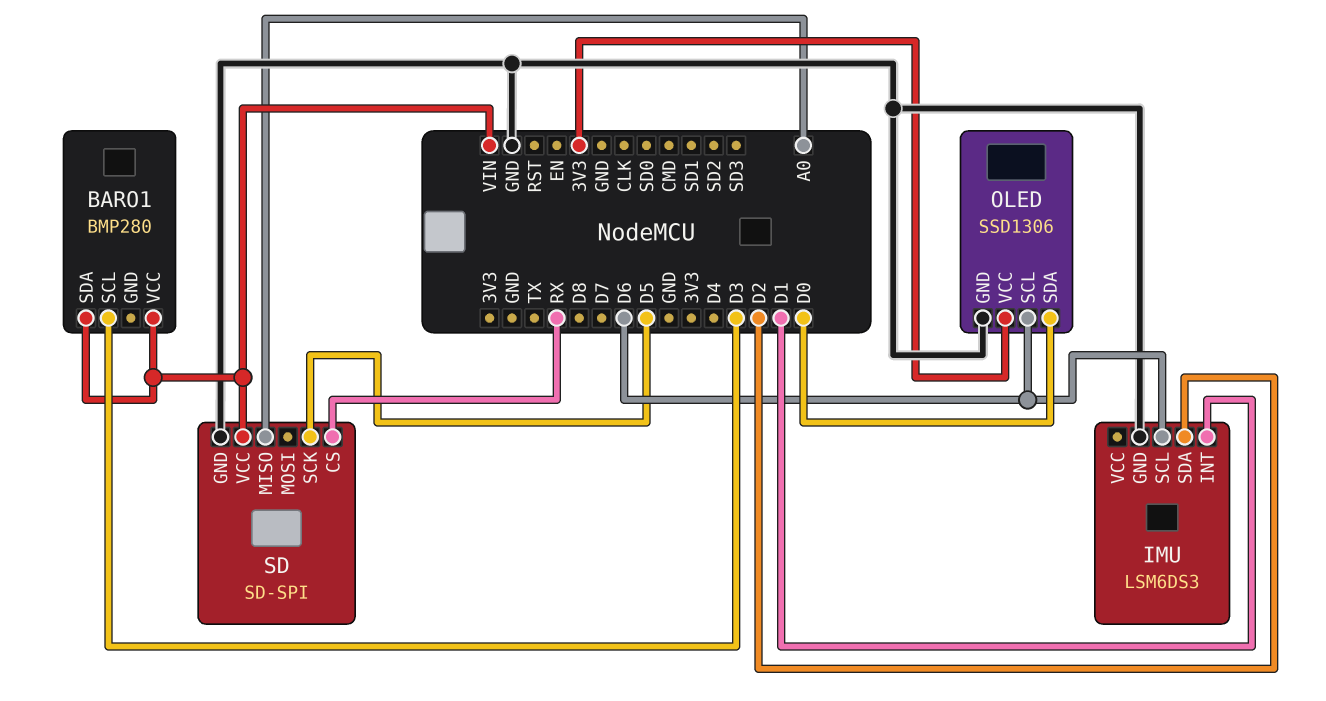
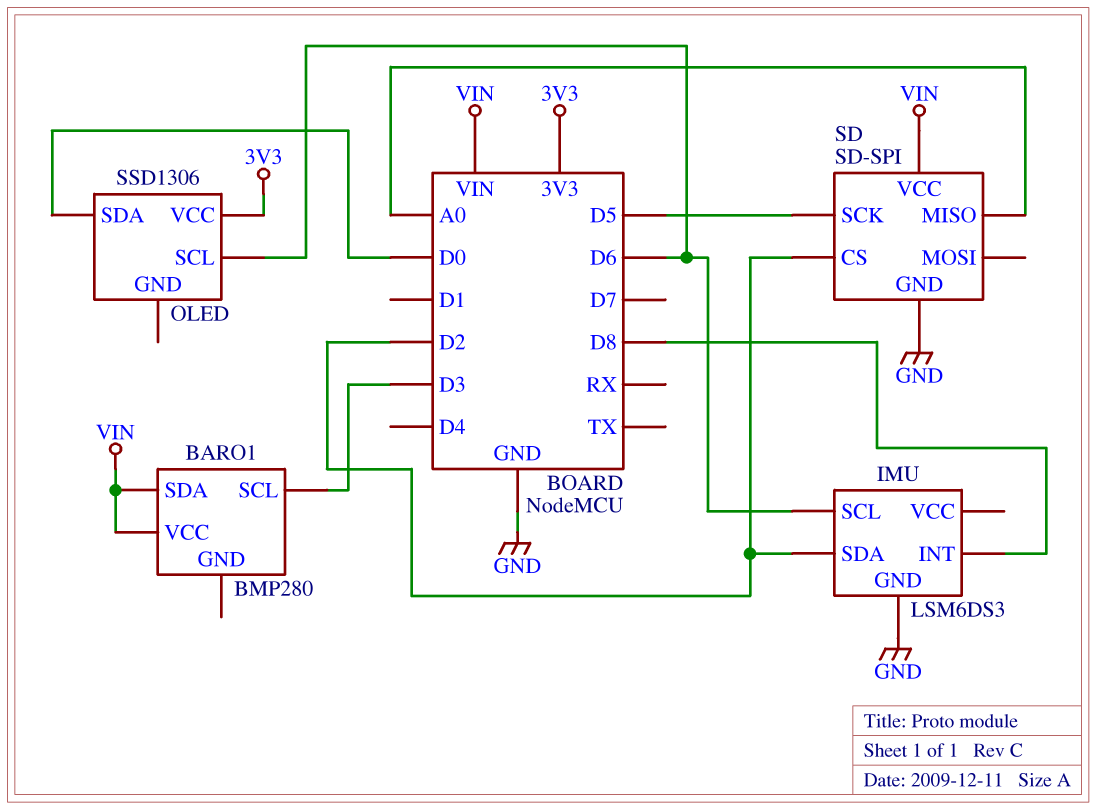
IMU pin INT: D1 -> D8
OLED pin GND: GND -> none
SD pin CS: RX -> D2

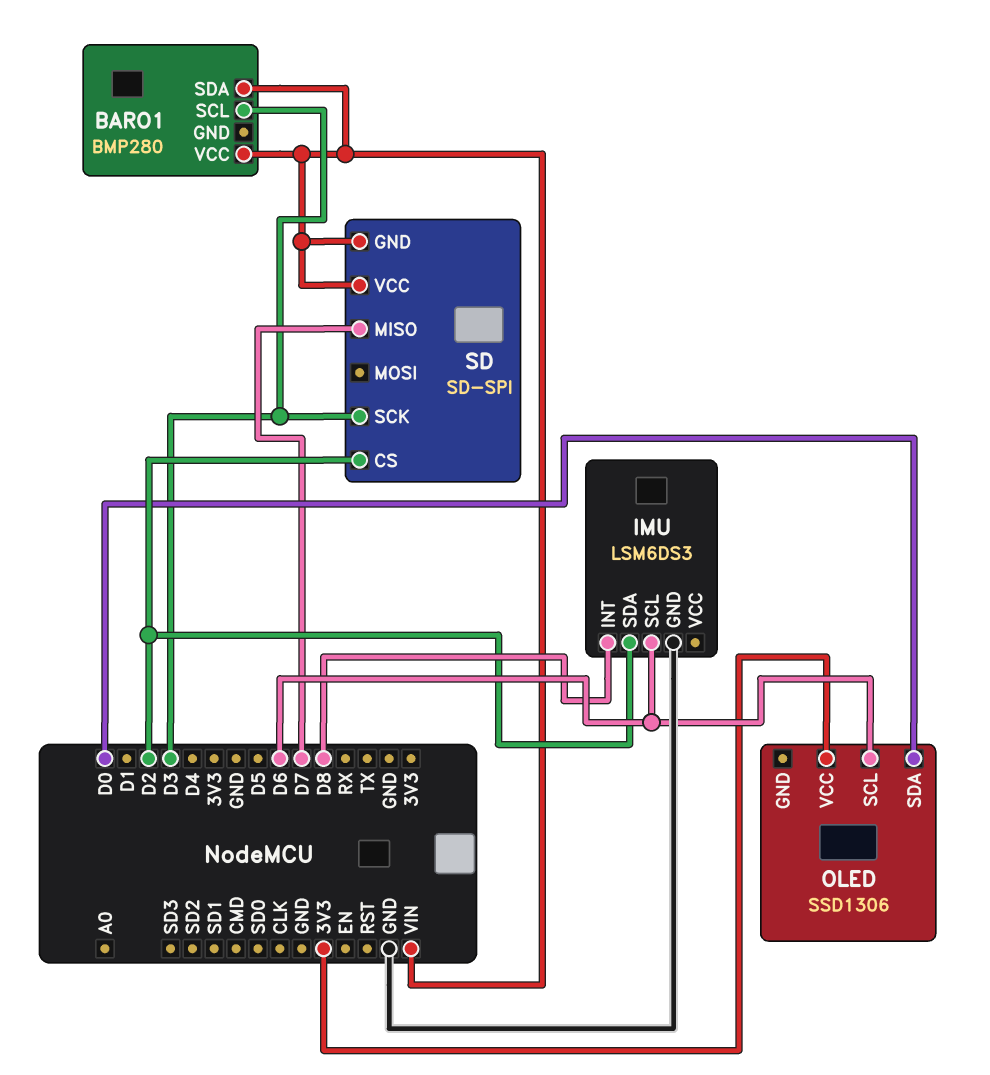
SD pin GND: GND -> VIN
SD pin MISO: A0 -> D7
SD pin SCK: D5 -> D3

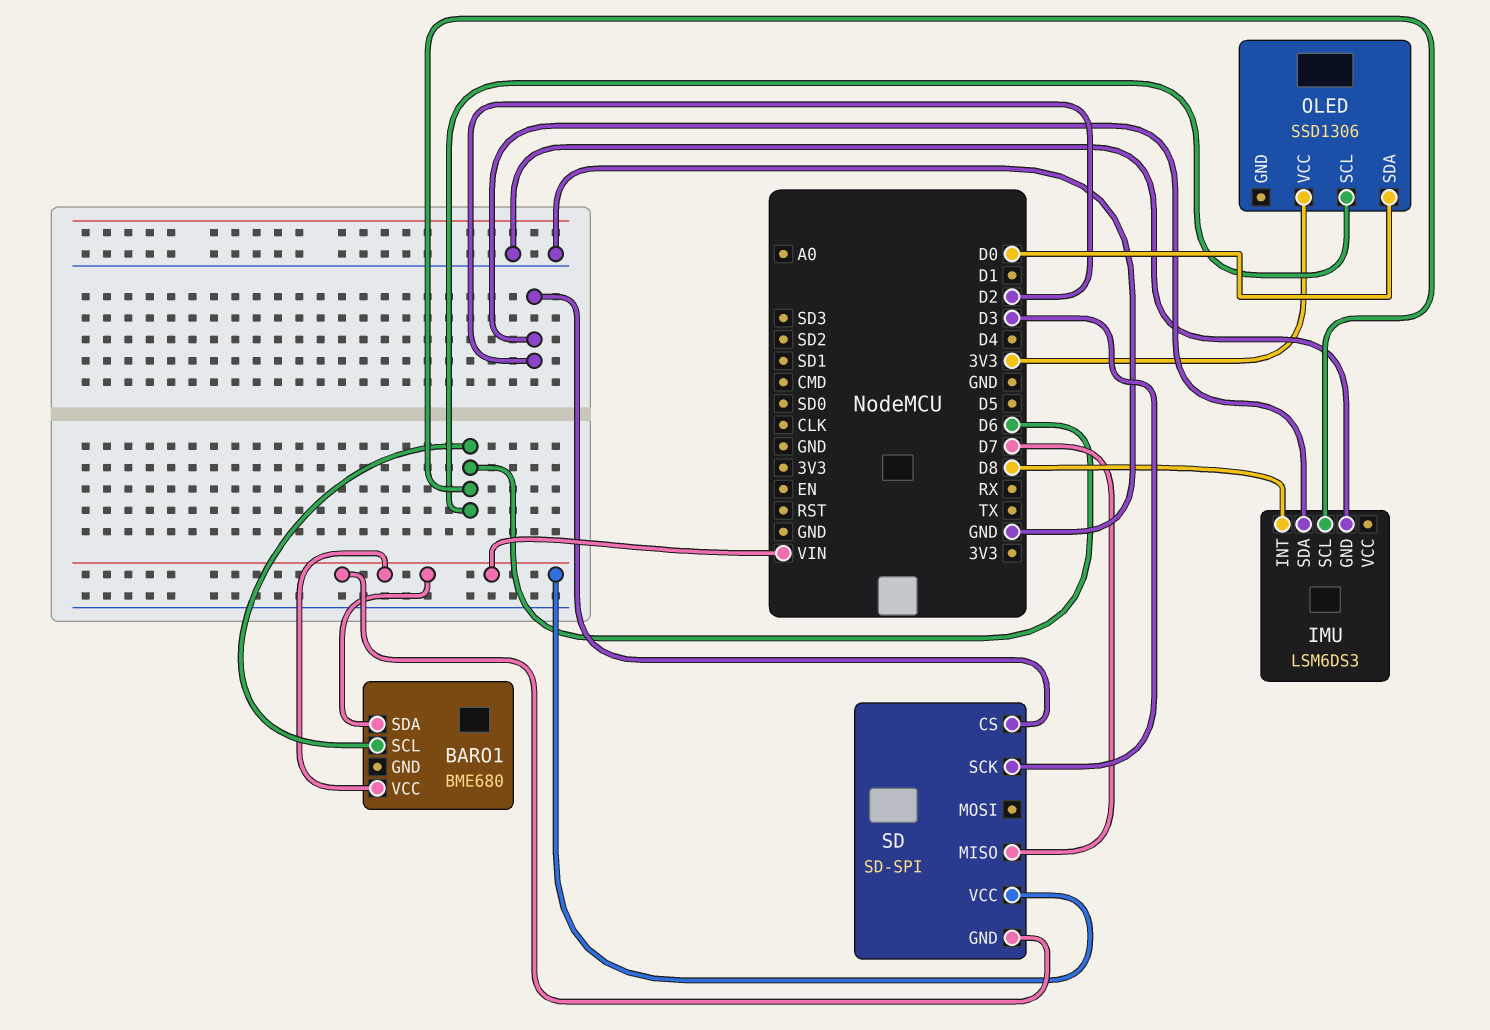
BARO1: BMP280 -> BME680
BARO1 pin SCL: D3 -> D6

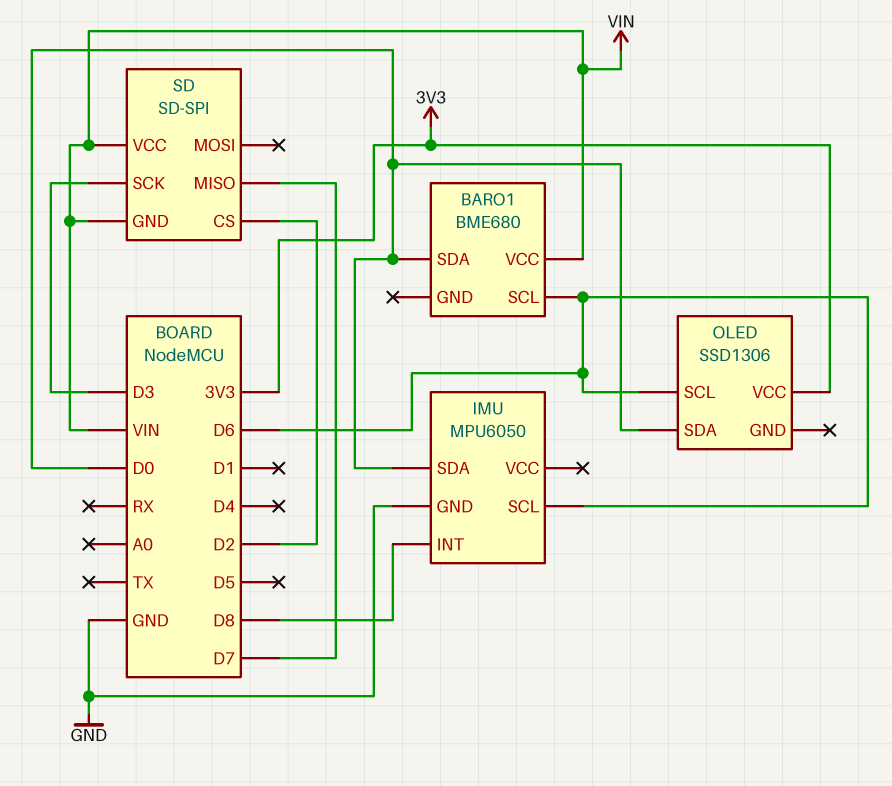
BARO1 pin SDA: VIN -> D0
IMU: LSM6DS3 -> MPU6050
IMU pin SDA: D2 -> D0

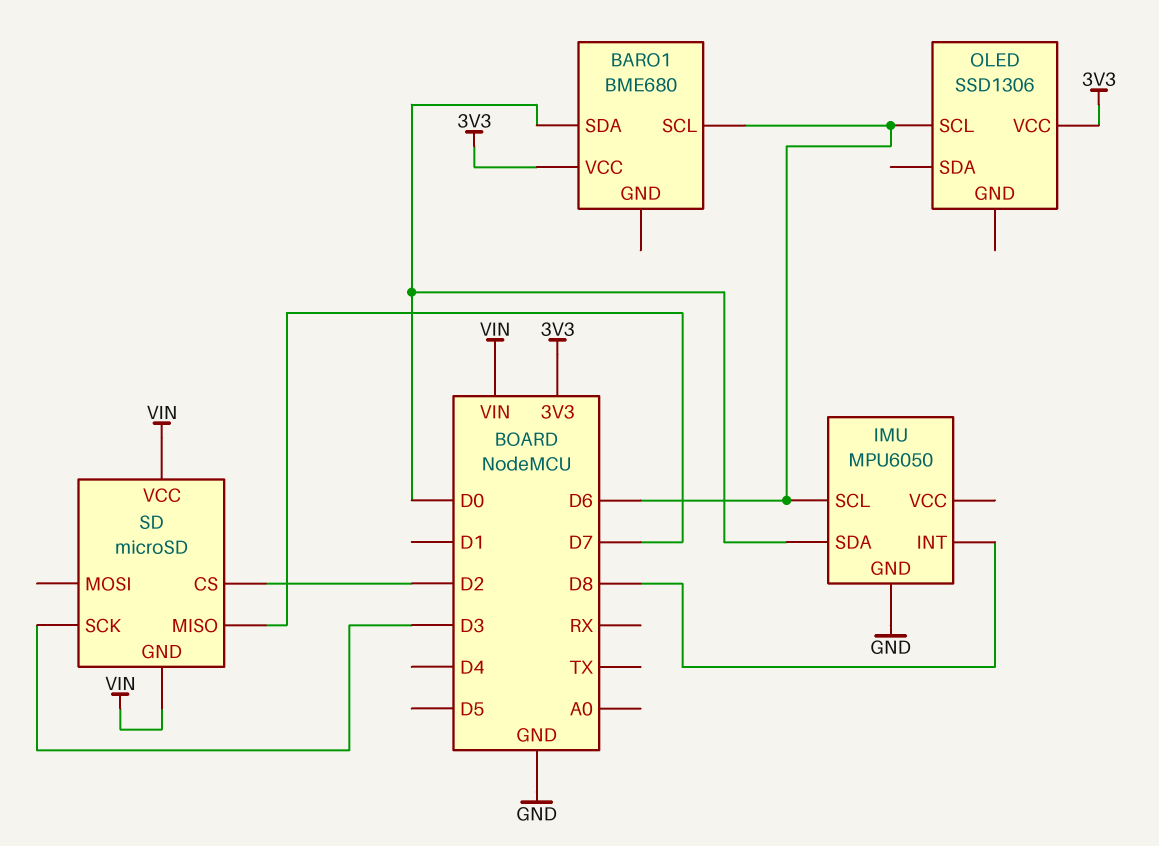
BARO1 pin VCC: VIN -> 3V3
OLED pin SDA: D0 -> none
SD: SD-SPI -> microSD

